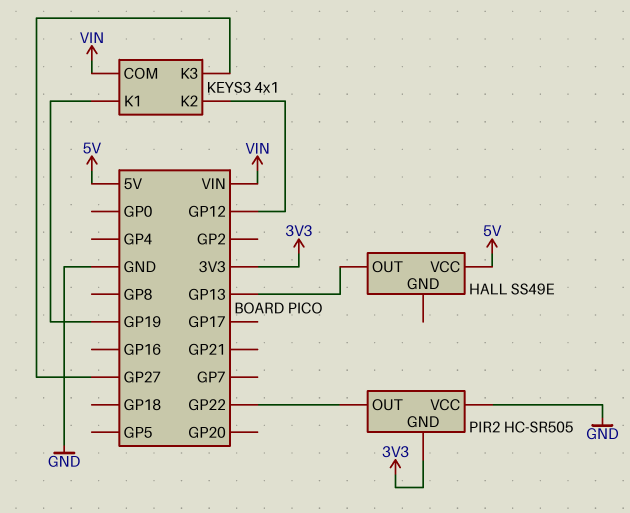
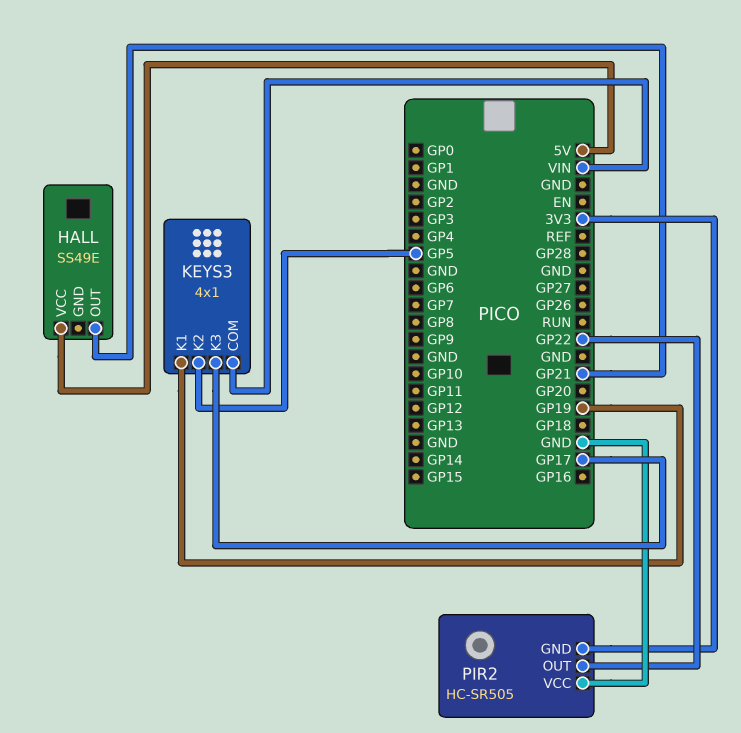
HALL pin OUT: GP13 -> GP21
KEYS3 pin K2: GP12 -> GP5
KEYS3 pin K3: GP27 -> GP17

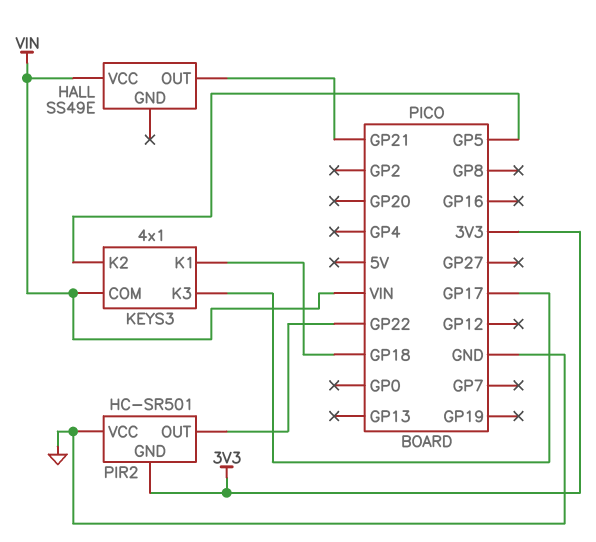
HALL pin VCC: 5V -> VIN
KEYS3 pin K1: GP19 -> GP18
PIR2: HC-SR505 -> HC-SR501

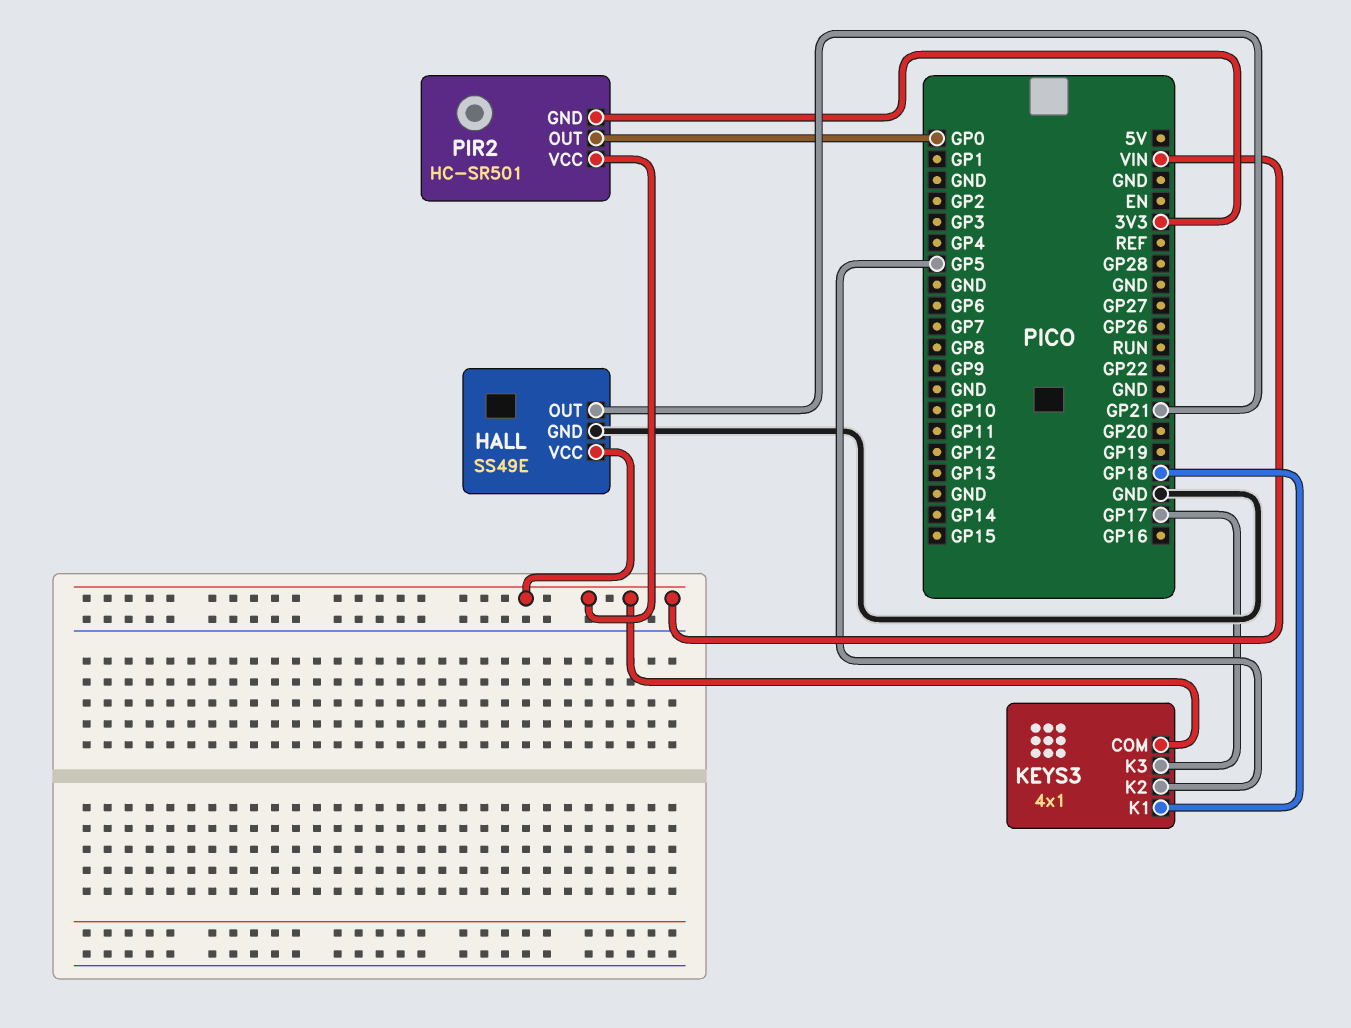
HALL pin GND: none -> GND
PIR2 pin OUT: GP22 -> GP0
PIR2 pin VCC: GND -> VIN

